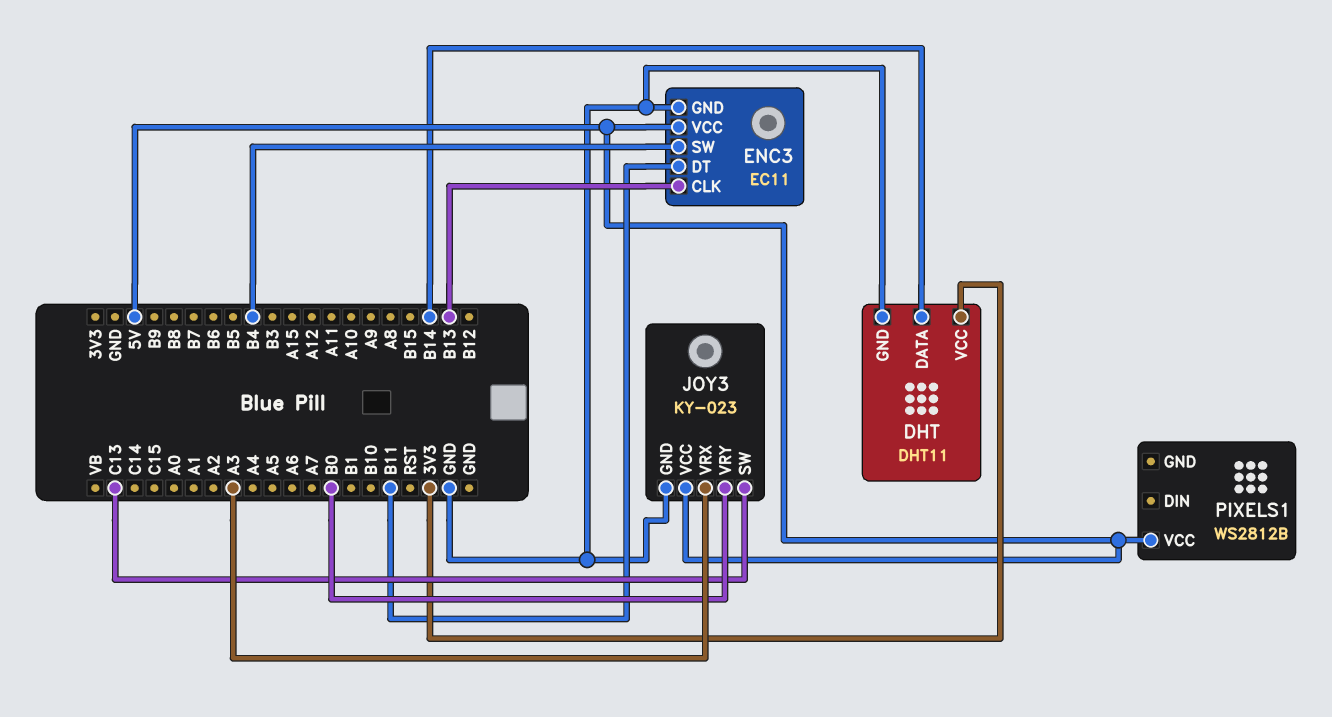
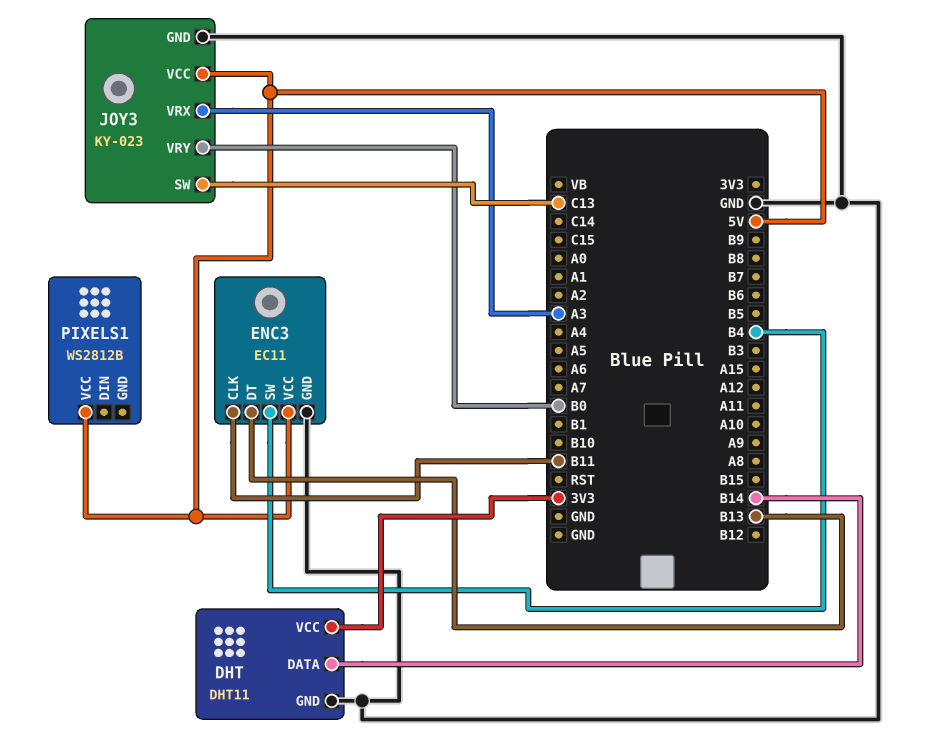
ENC3 pin CLK: B13 -> B11
ENC3 pin DT: B11 -> B13

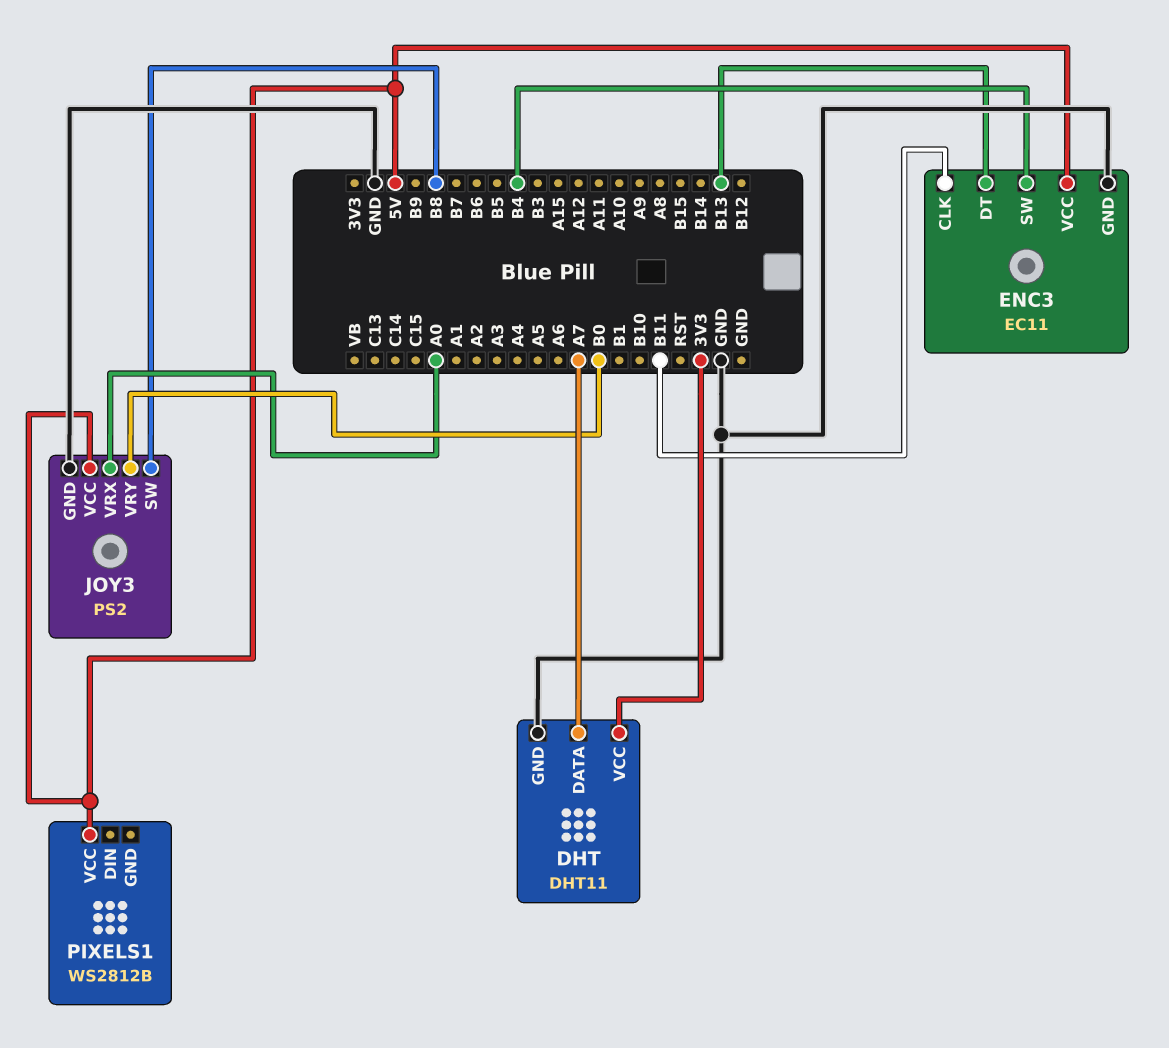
DHT pin DATA: B14 -> A7
JOY3: KY-023 -> PS2
JOY3 pin SW: C13 -> B8
JOY3 pin VRX: A3 -> A0

